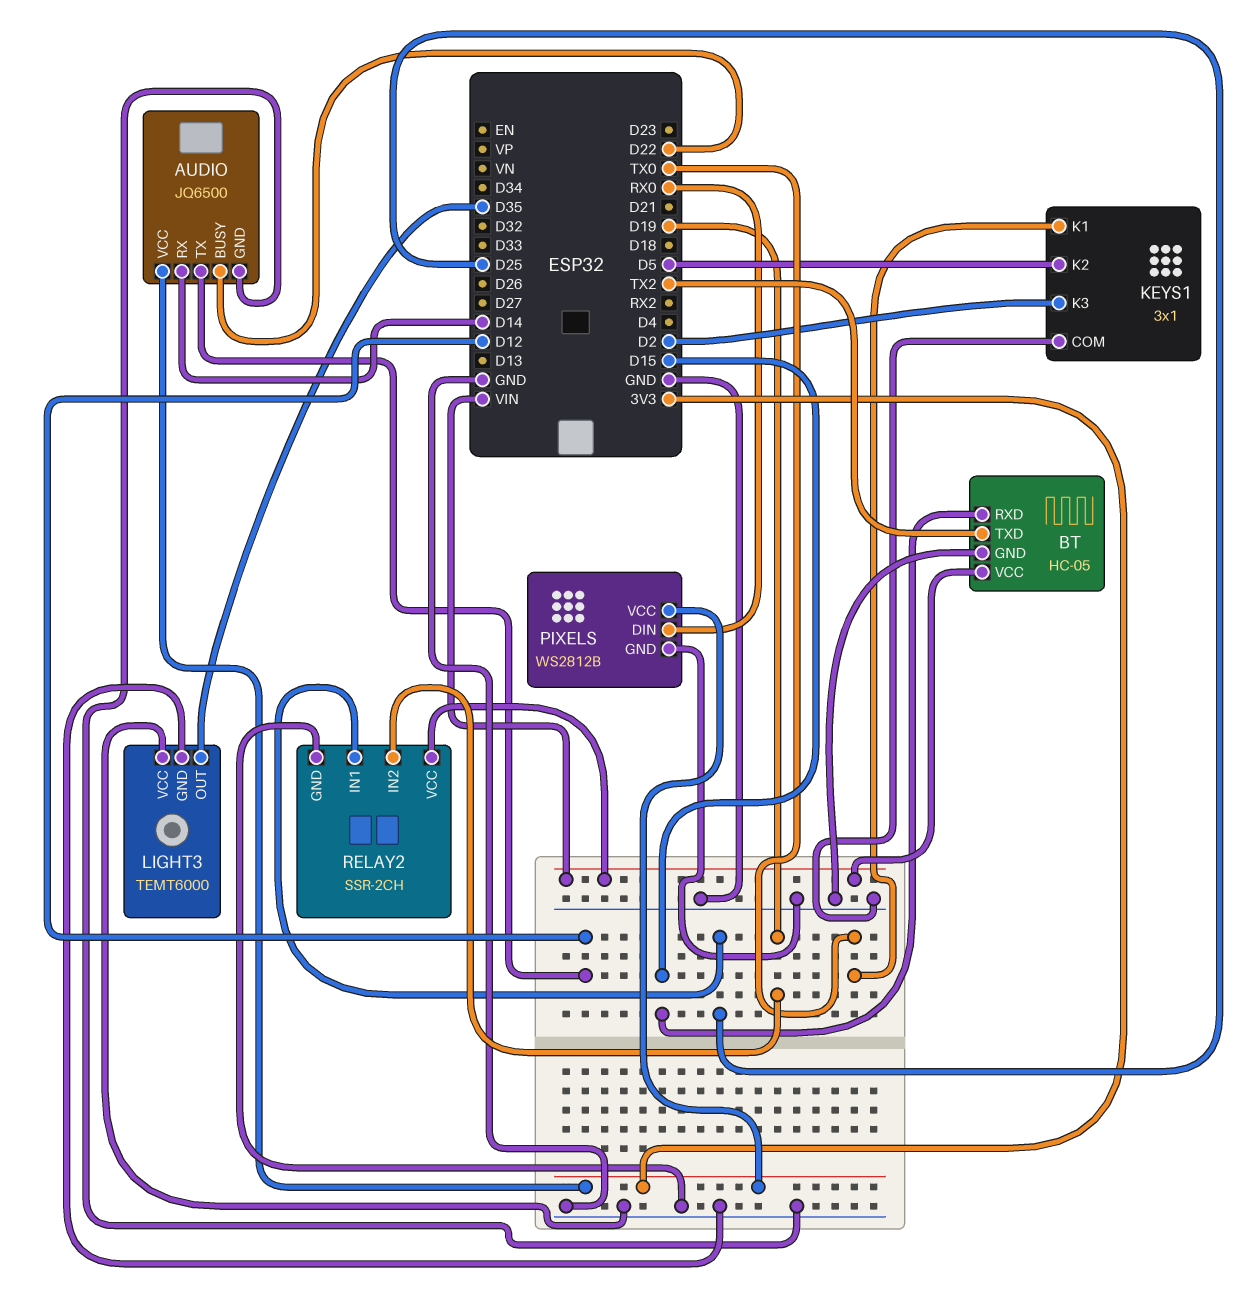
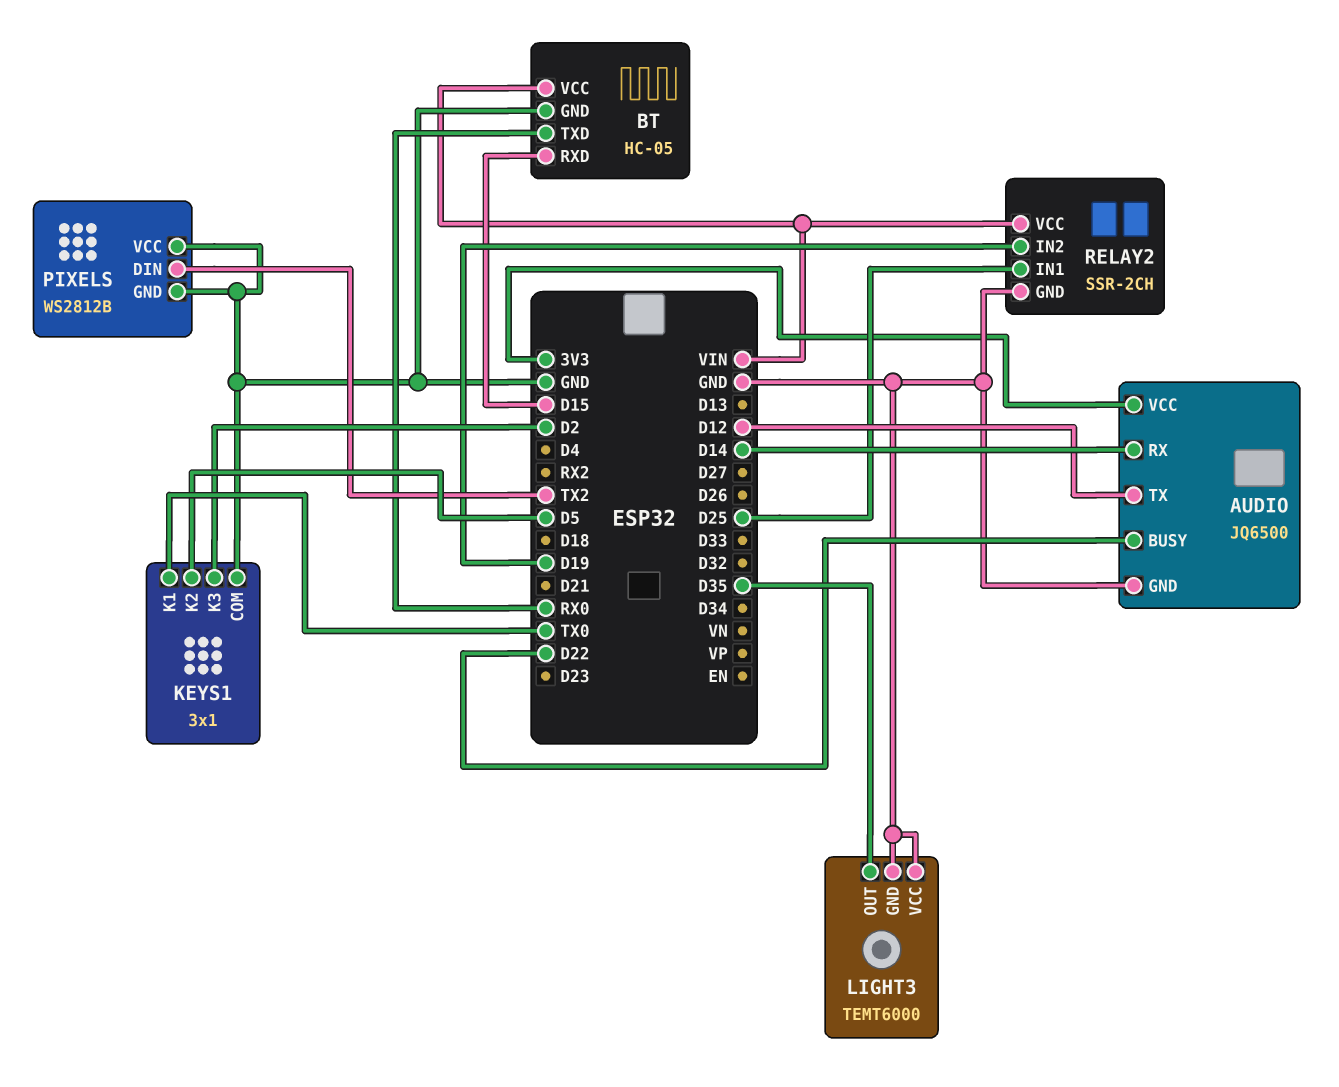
BT pin TXD: TX2 -> RX0
PIXELS pin DIN: RX0 -> TX2
PIXELS pin VCC: 3V3 -> GND

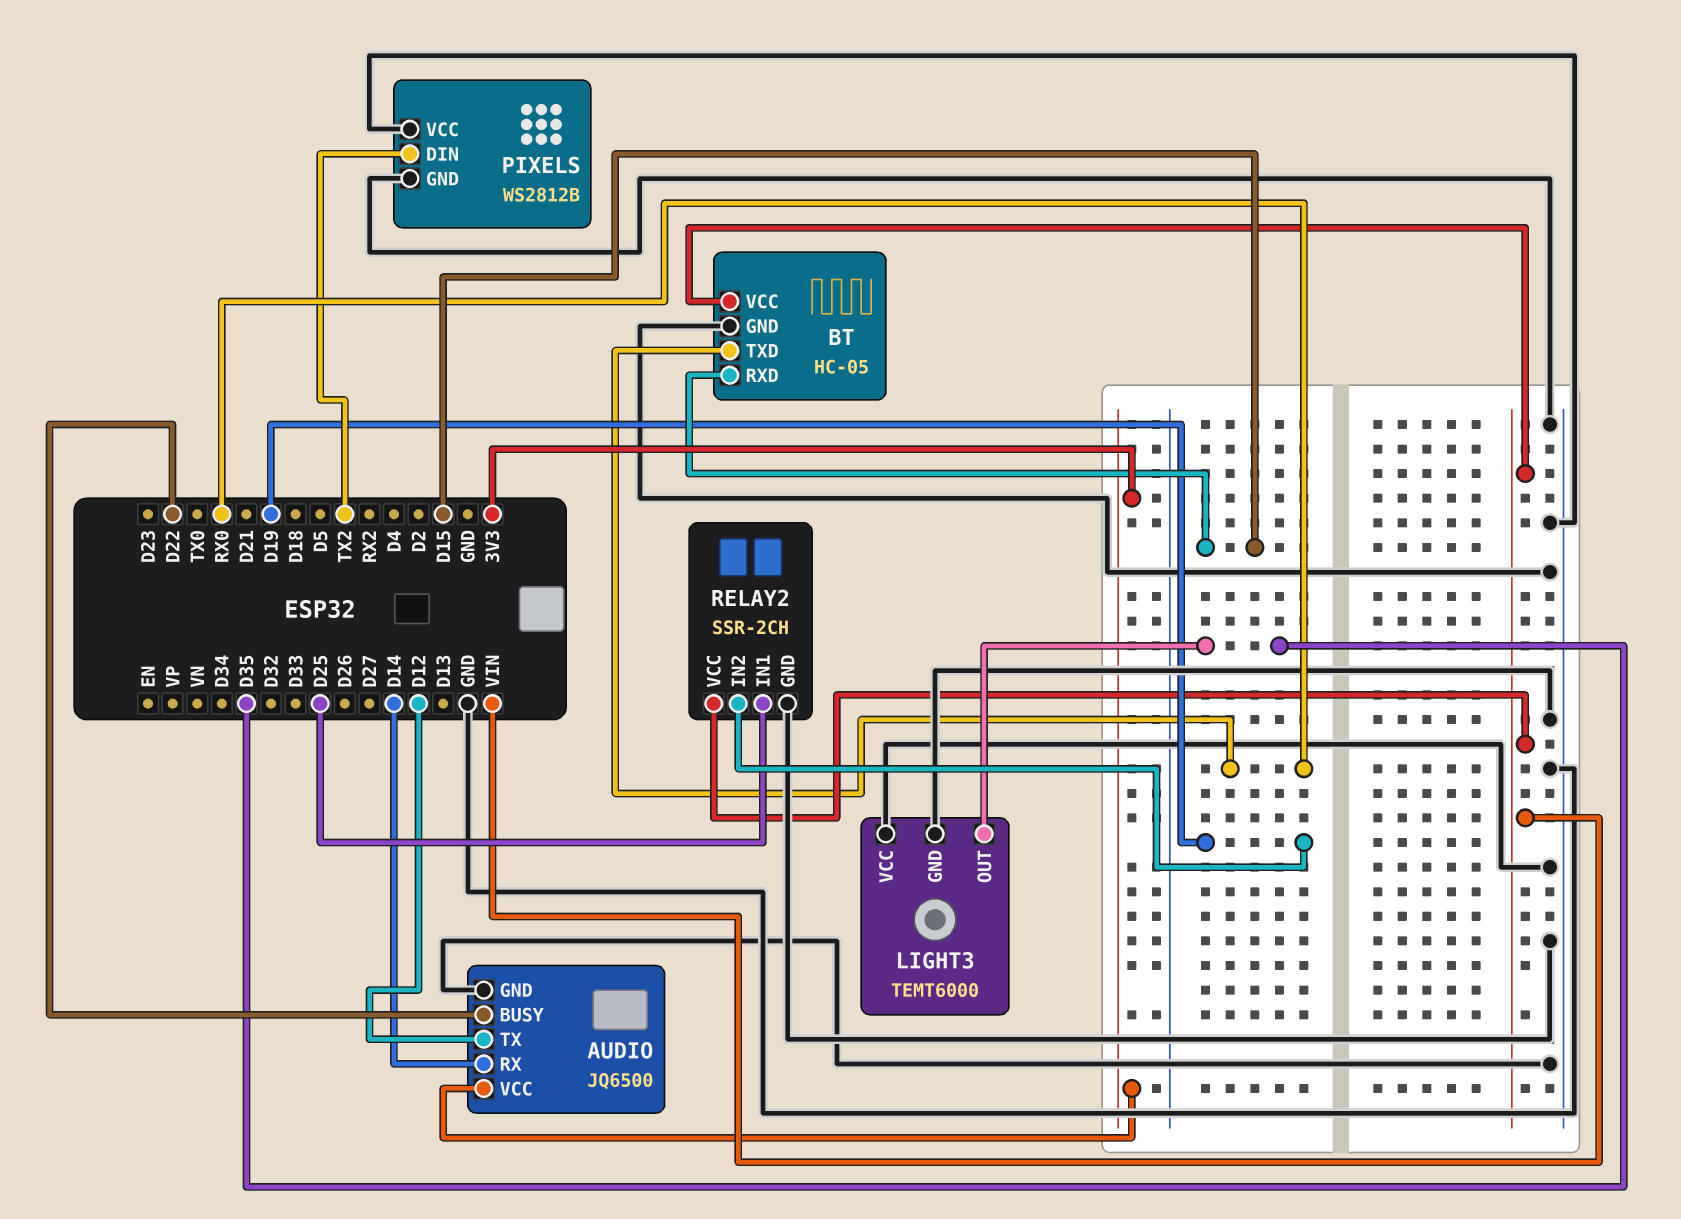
KEYS1: 3x1 -> none
KEYS1 pin COM: GND -> none
KEYS1 pin K1: TX0 -> none
KEYS1 pin K2: D5 -> none
KEYS1 pin K3: D2 -> none

